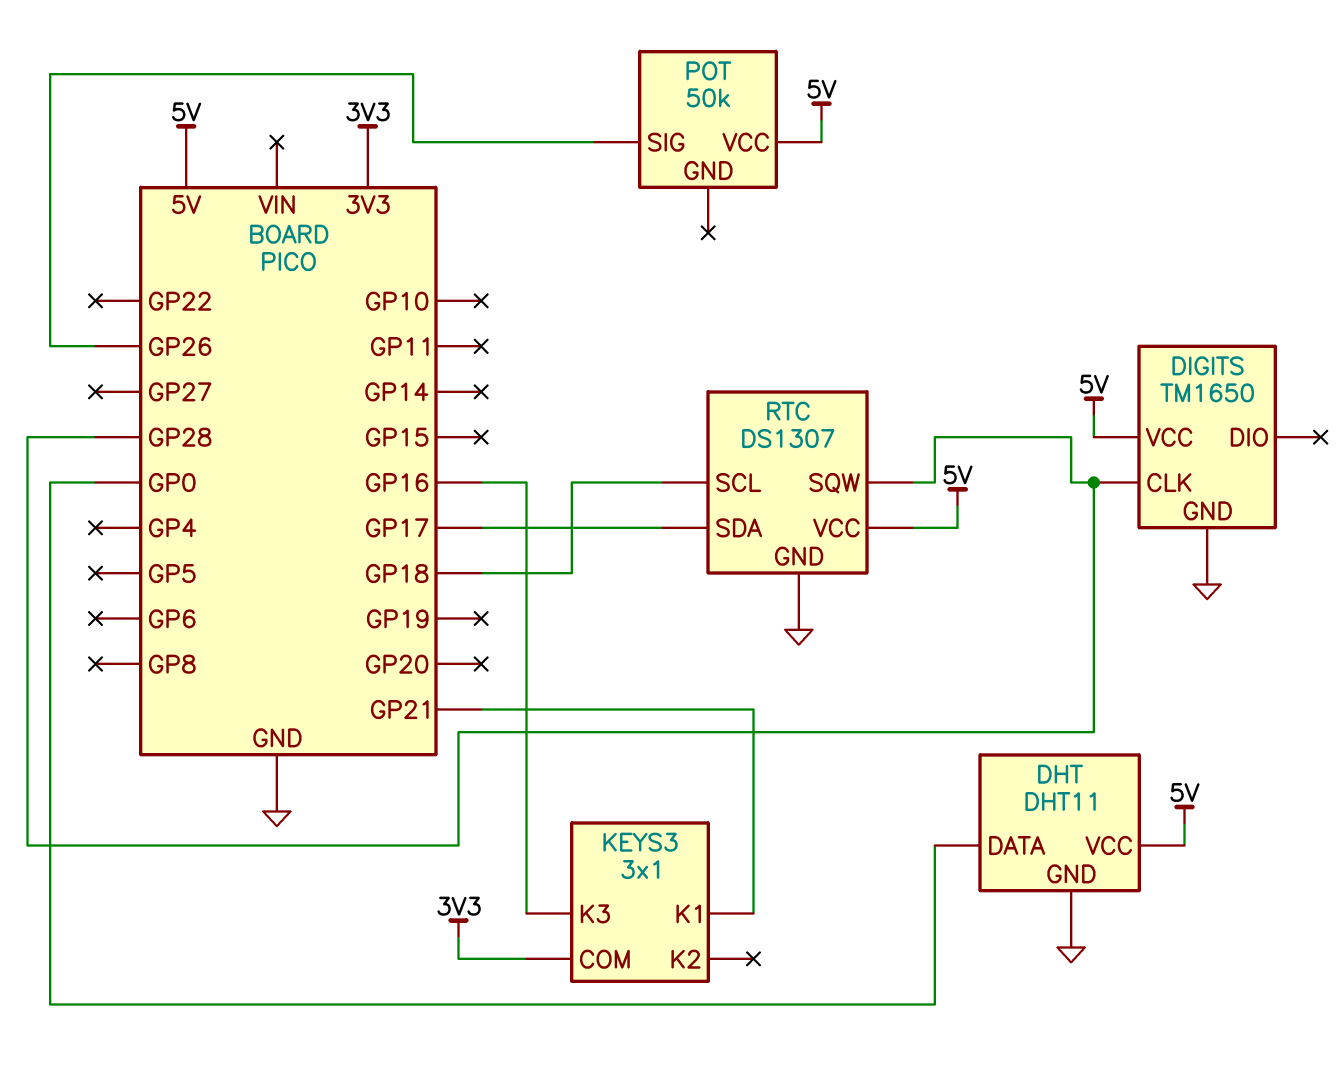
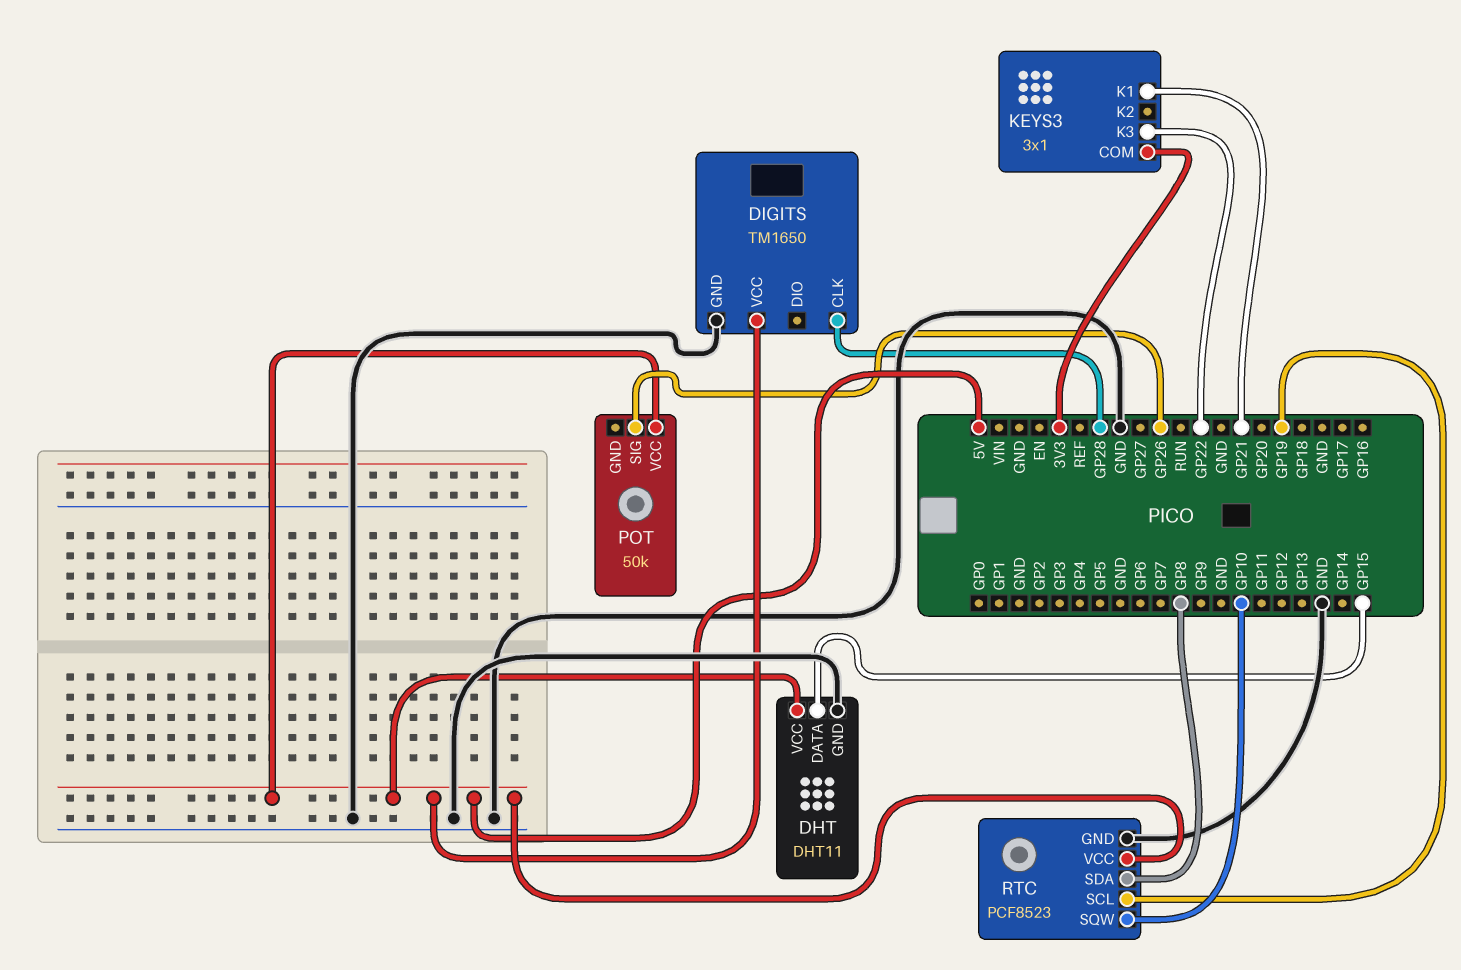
DHT pin DATA: GP0 -> GP15
KEYS3 pin K3: GP16 -> GP22
RTC: DS1307 -> PCF8523
RTC pin SCL: GP18 -> GP19
RTC pin SDA: GP17 -> GP8
RTC pin SQW: GP28 -> GP10

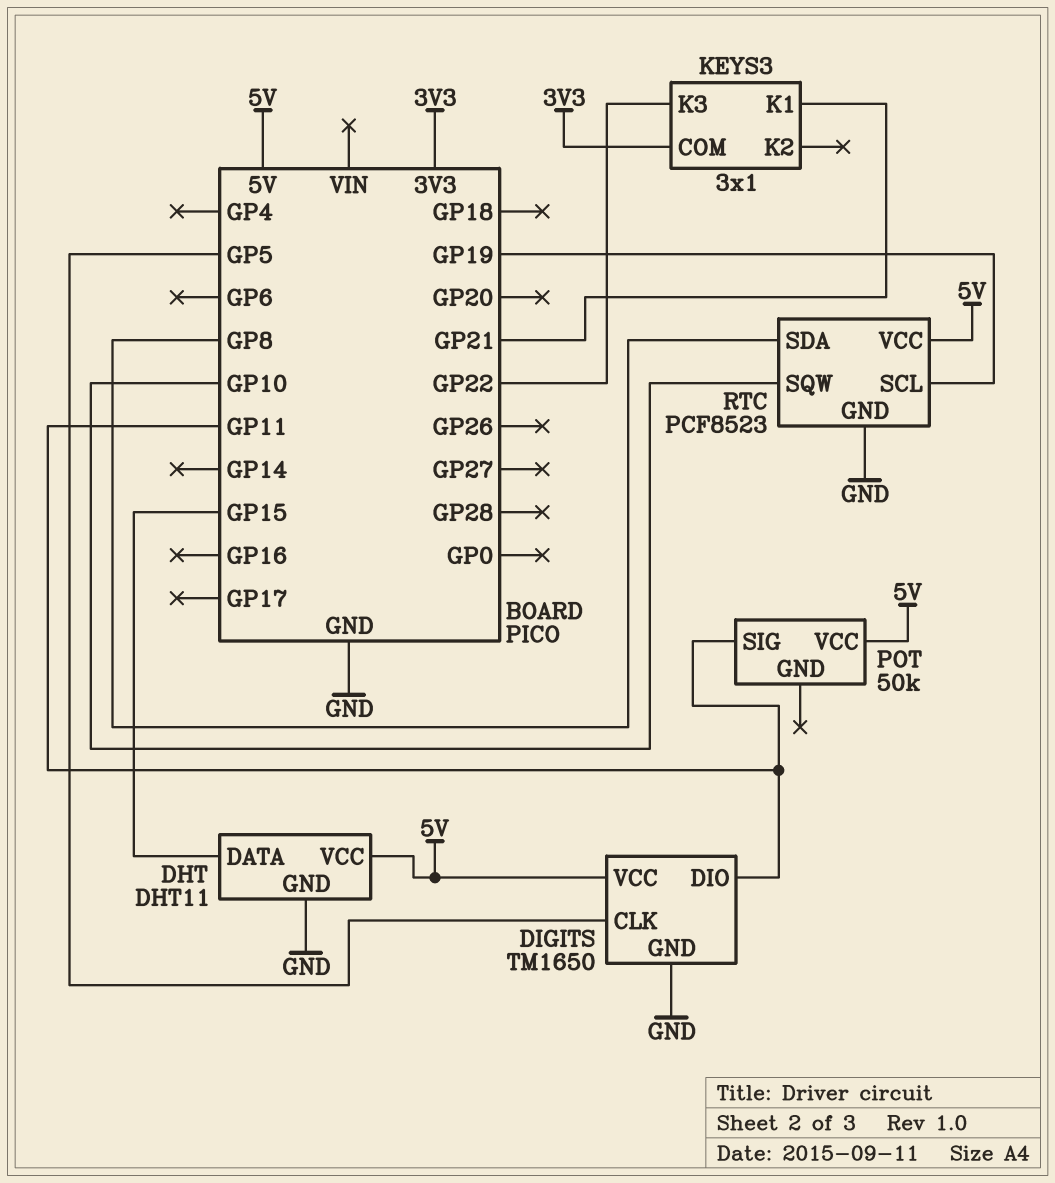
DIGITS pin CLK: GP28 -> GP5
DIGITS pin DIO: none -> GP11
POT pin SIG: GP26 -> GP11

